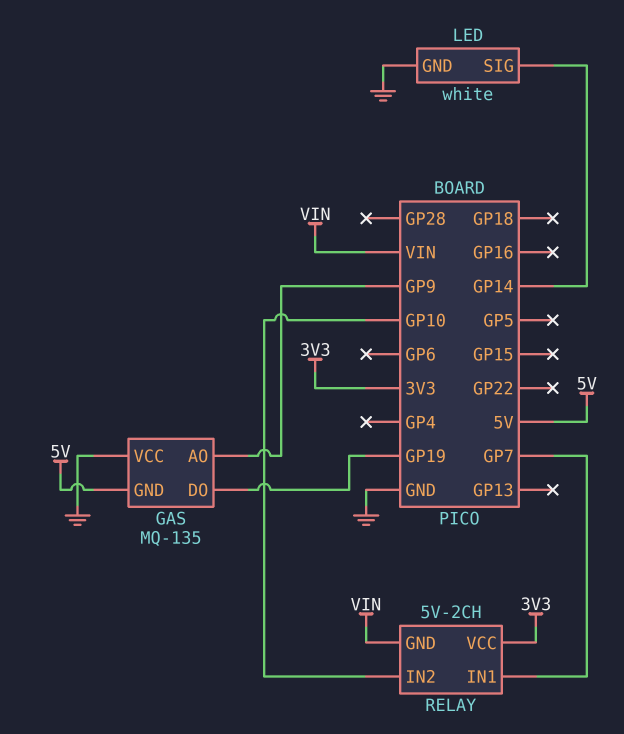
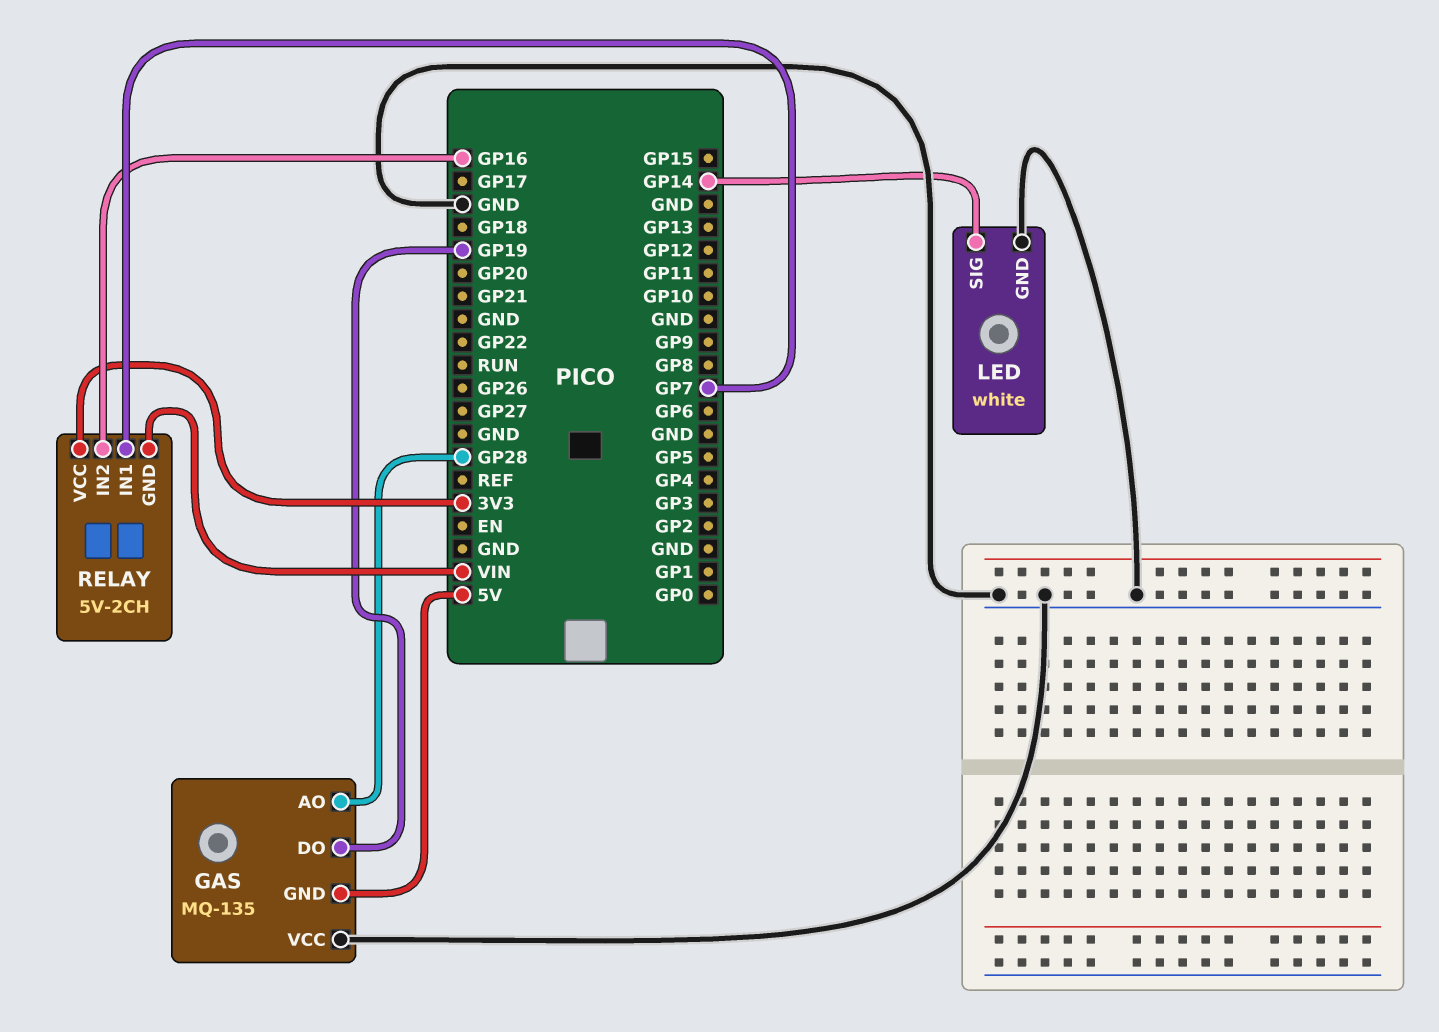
GAS pin AO: GP9 -> GP28
RELAY pin IN2: GP10 -> GP16

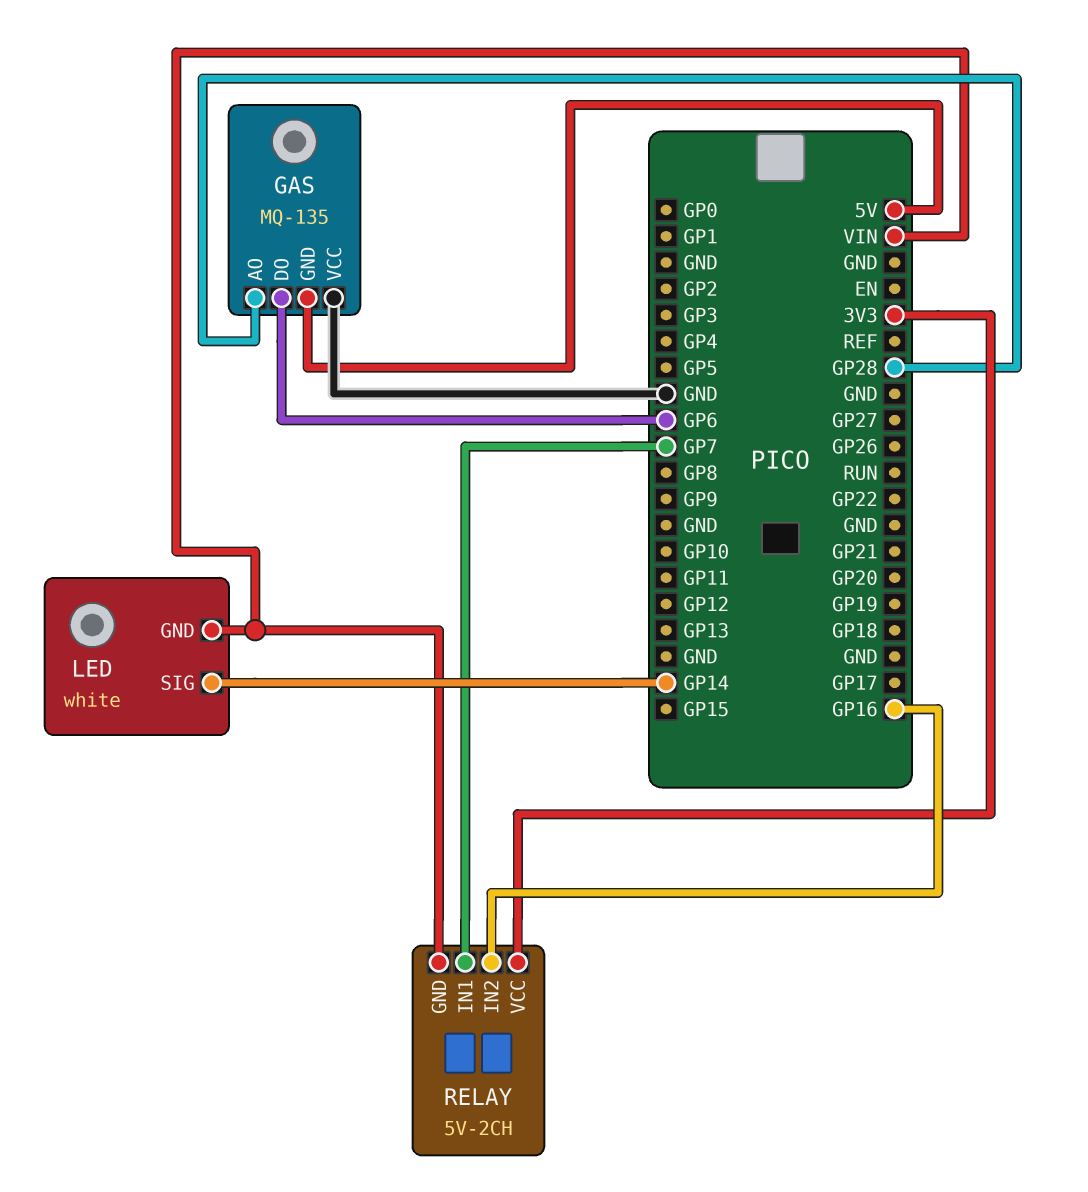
GAS pin DO: GP19 -> GP6
LED pin GND: GND -> VIN

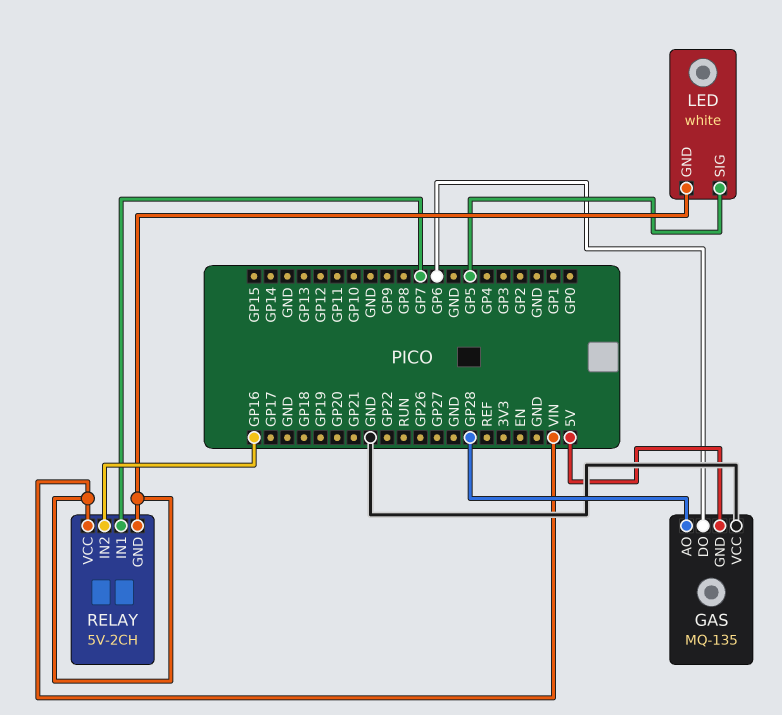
LED pin SIG: GP14 -> GP5
RELAY pin VCC: 3V3 -> VIN

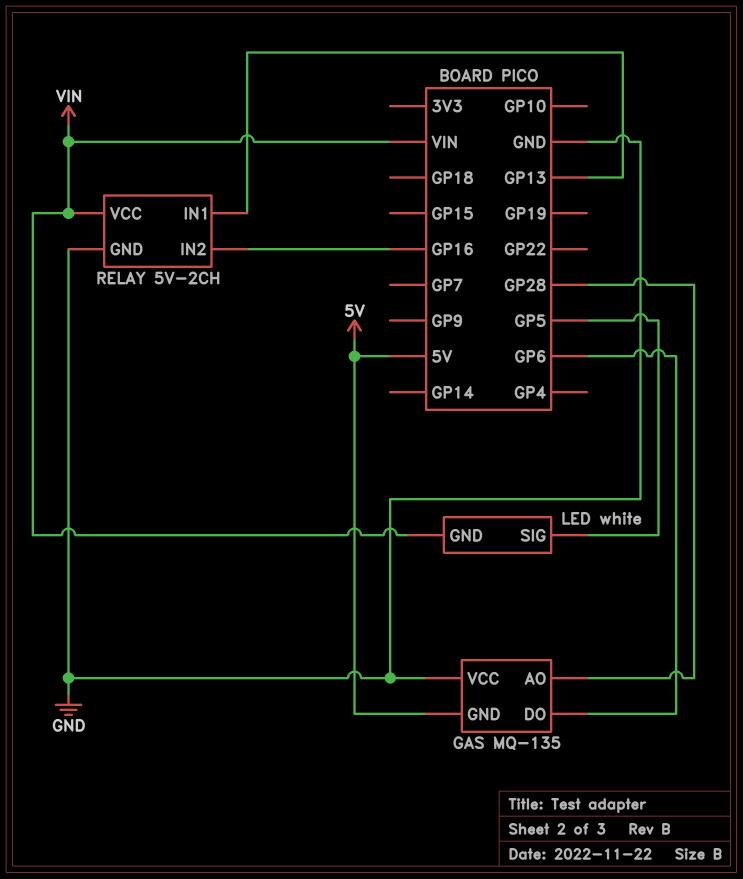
RELAY pin GND: VIN -> GND
RELAY pin IN1: GP7 -> GP13

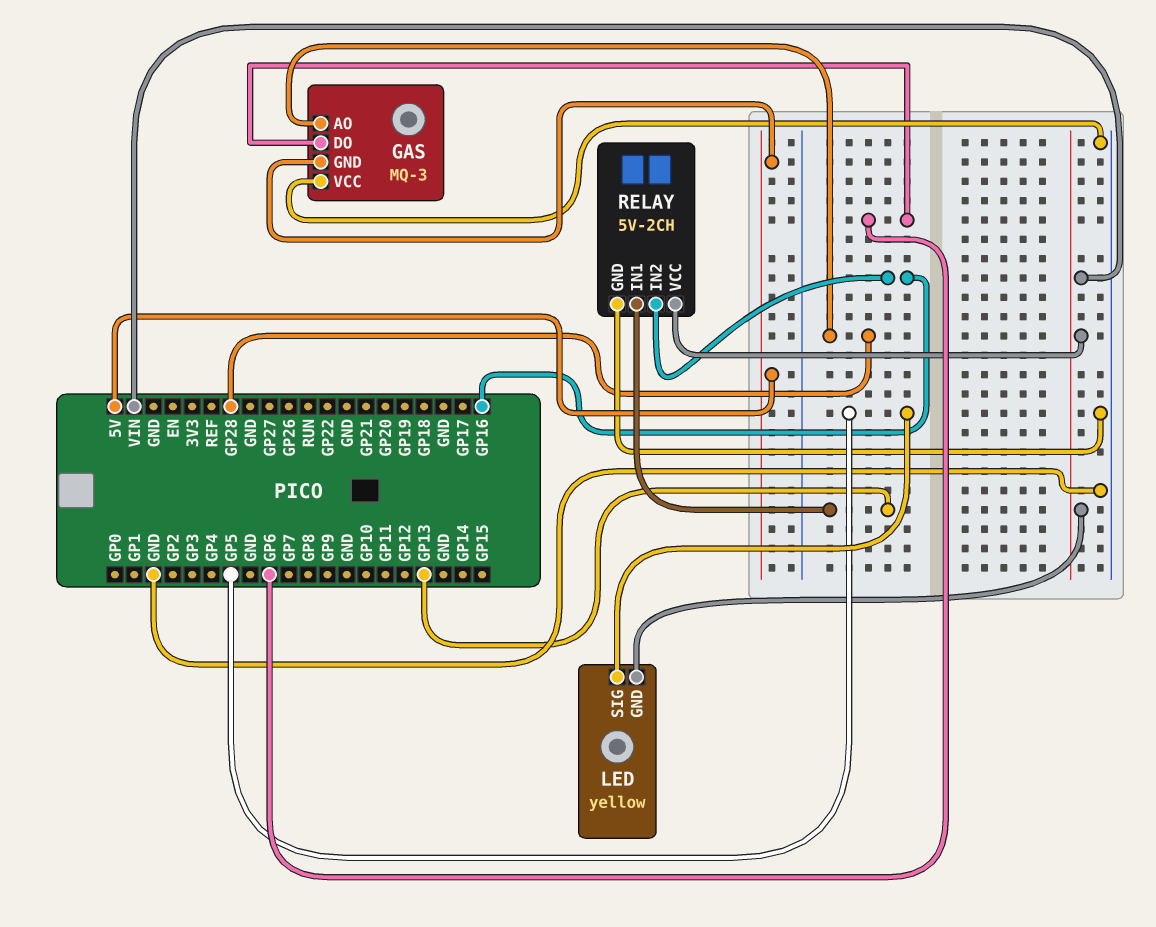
GAS: MQ-135 -> MQ-3
LED: white -> yellow

